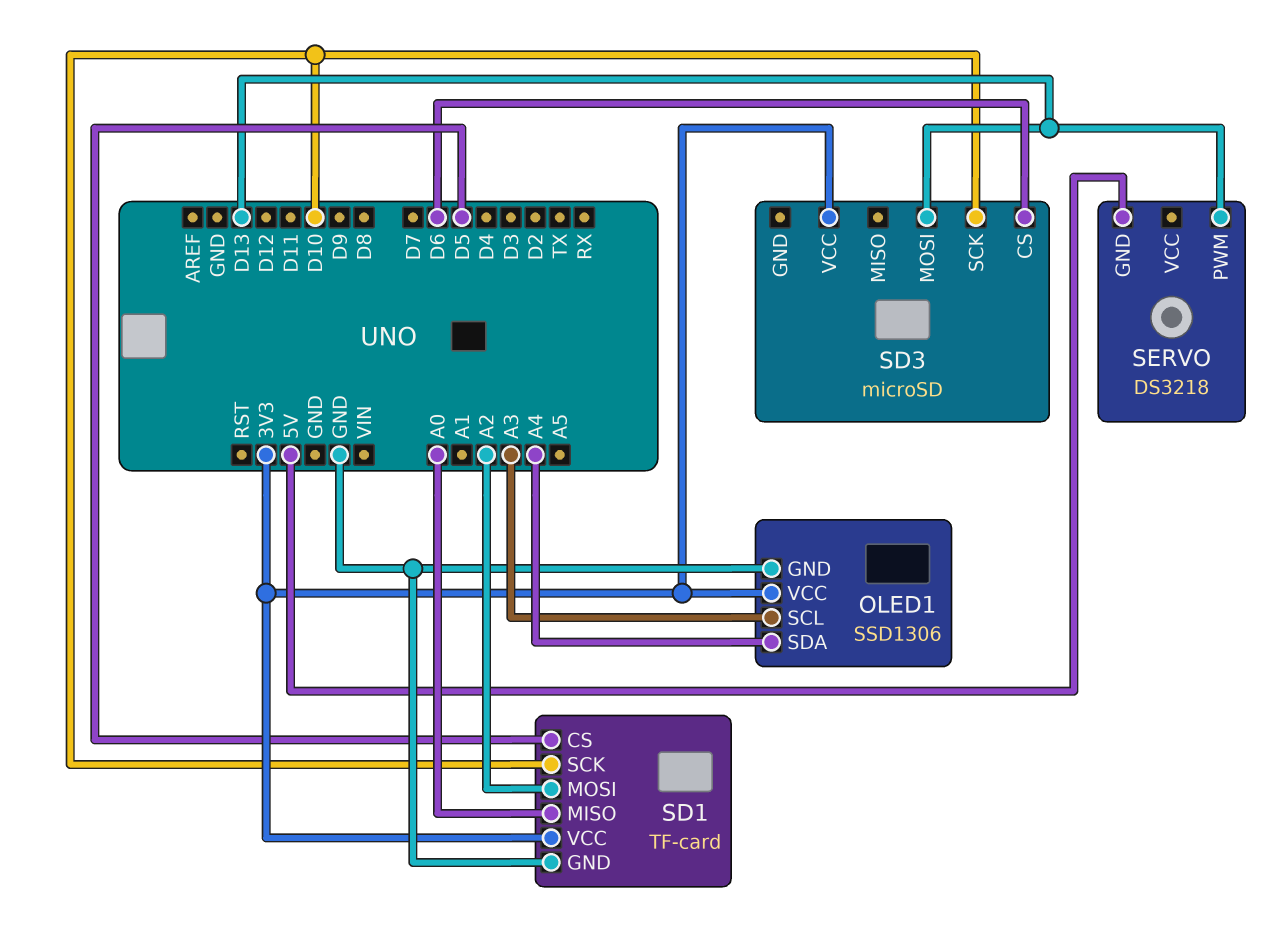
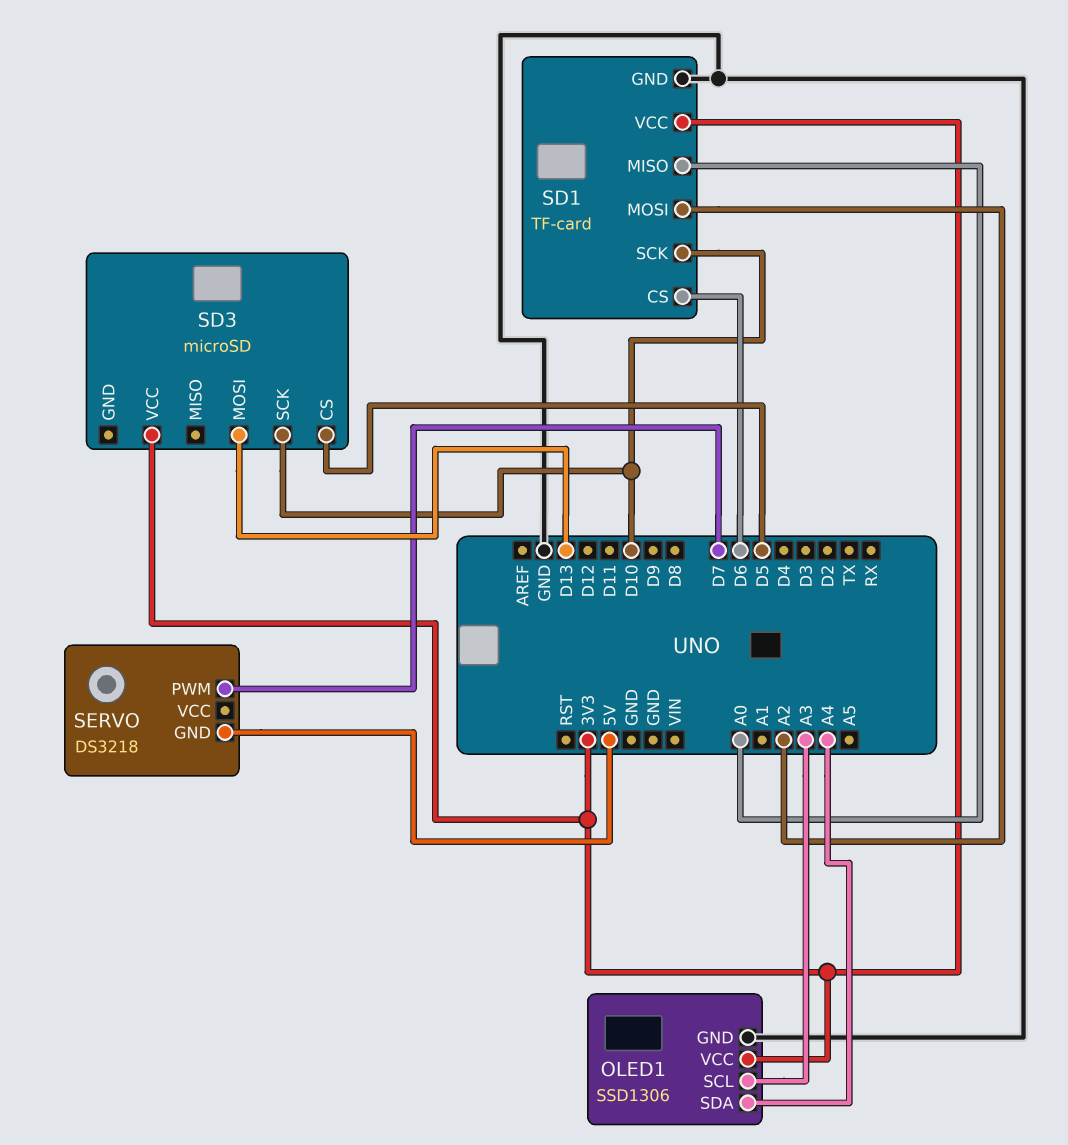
SD1 pin CS: D5 -> D6
SD3 pin CS: D6 -> D5
SERVO pin PWM: D13 -> D7

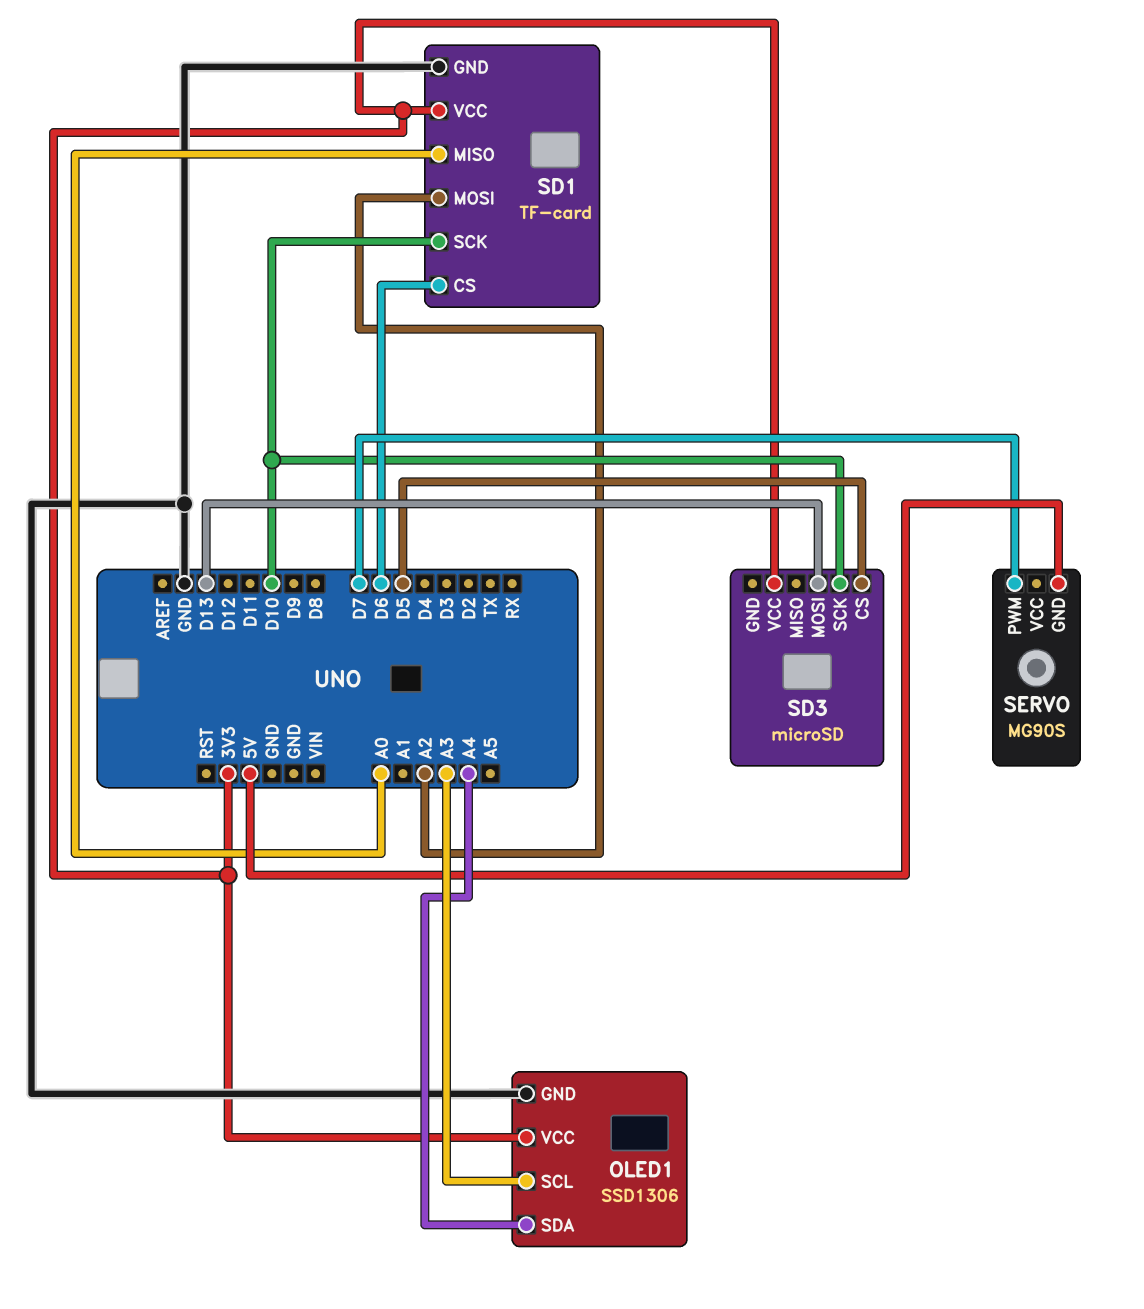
SERVO: DS3218 -> MG90S

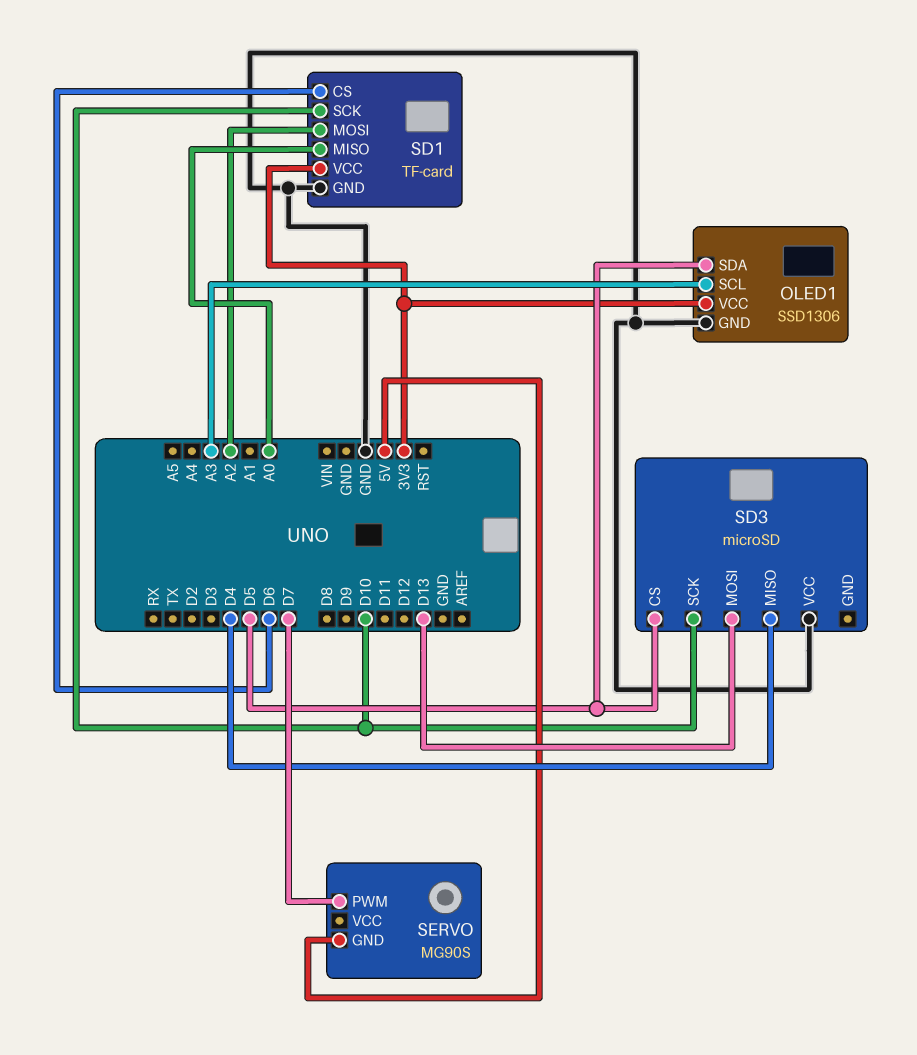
OLED1 pin SDA: A4 -> D5
SD3 pin MISO: none -> D4
SD3 pin VCC: 3V3 -> GND

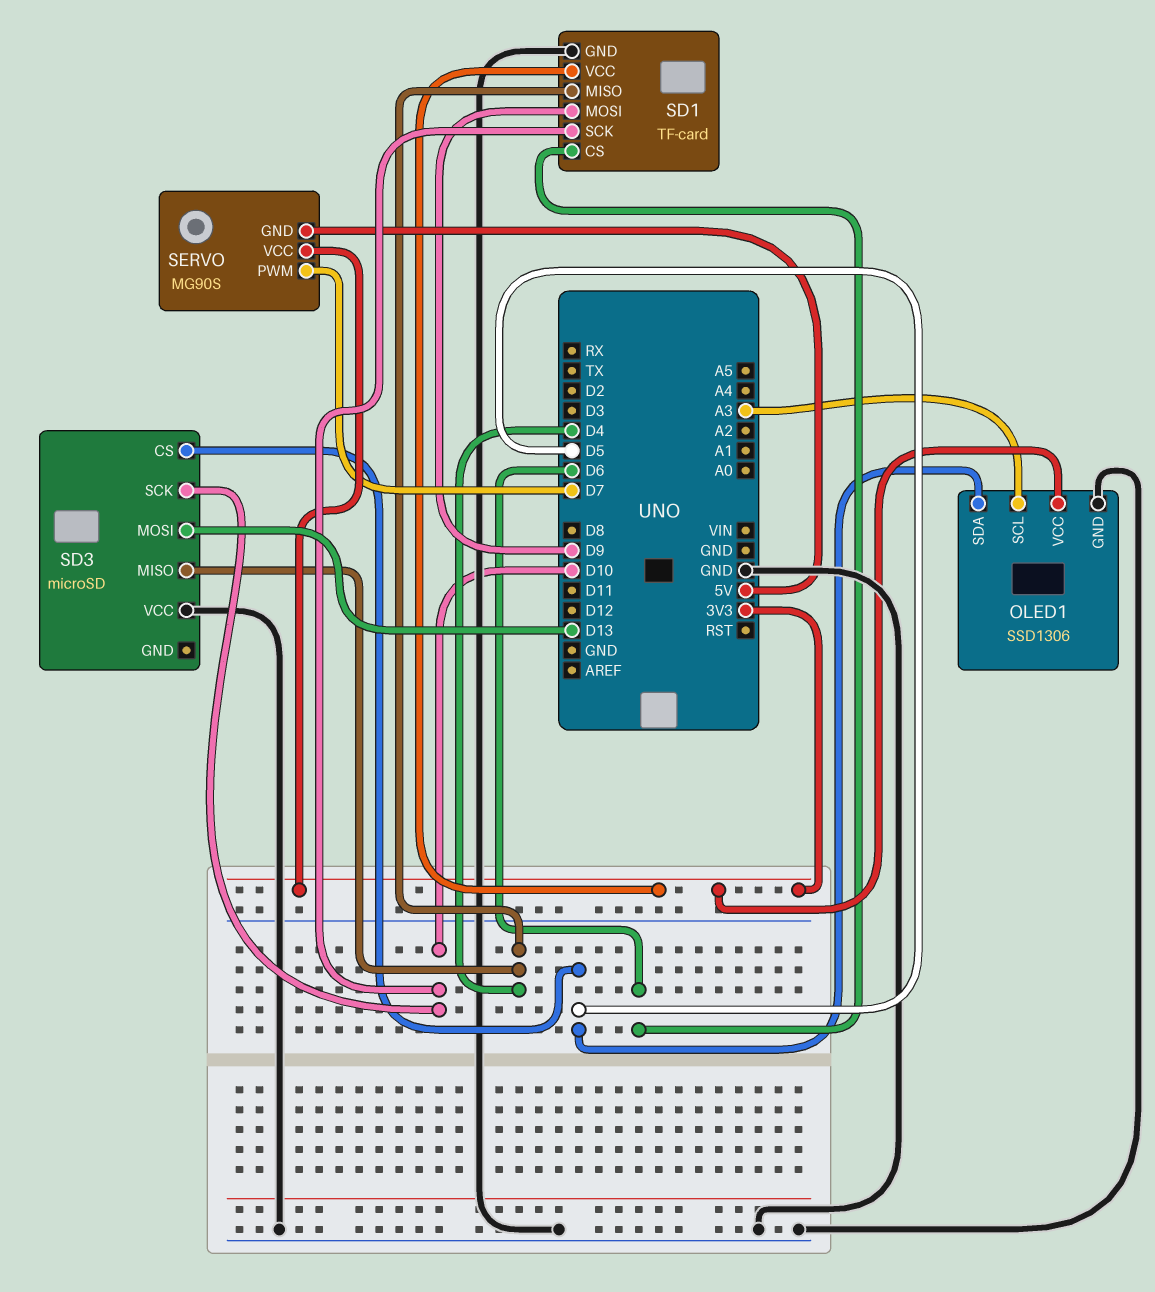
SD1 pin MISO: A0 -> D4
SD1 pin MOSI: A2 -> D9
SERVO pin VCC: none -> 3V3

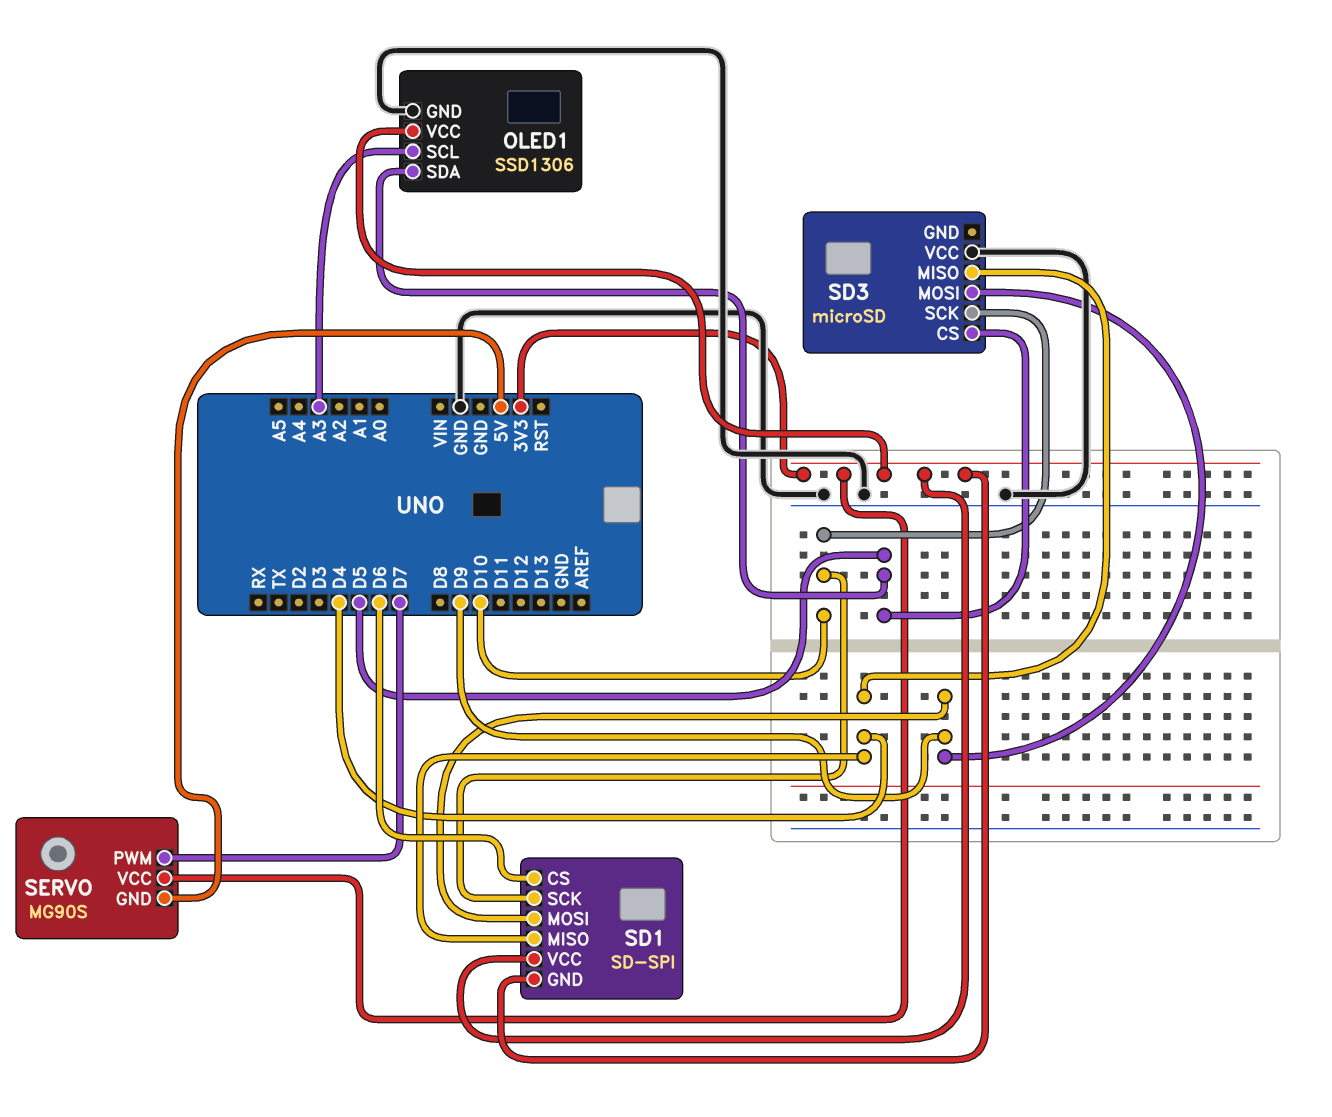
SD1: TF-card -> SD-SPI
SD1 pin GND: GND -> 3V3
SD3 pin MOSI: D13 -> D9

